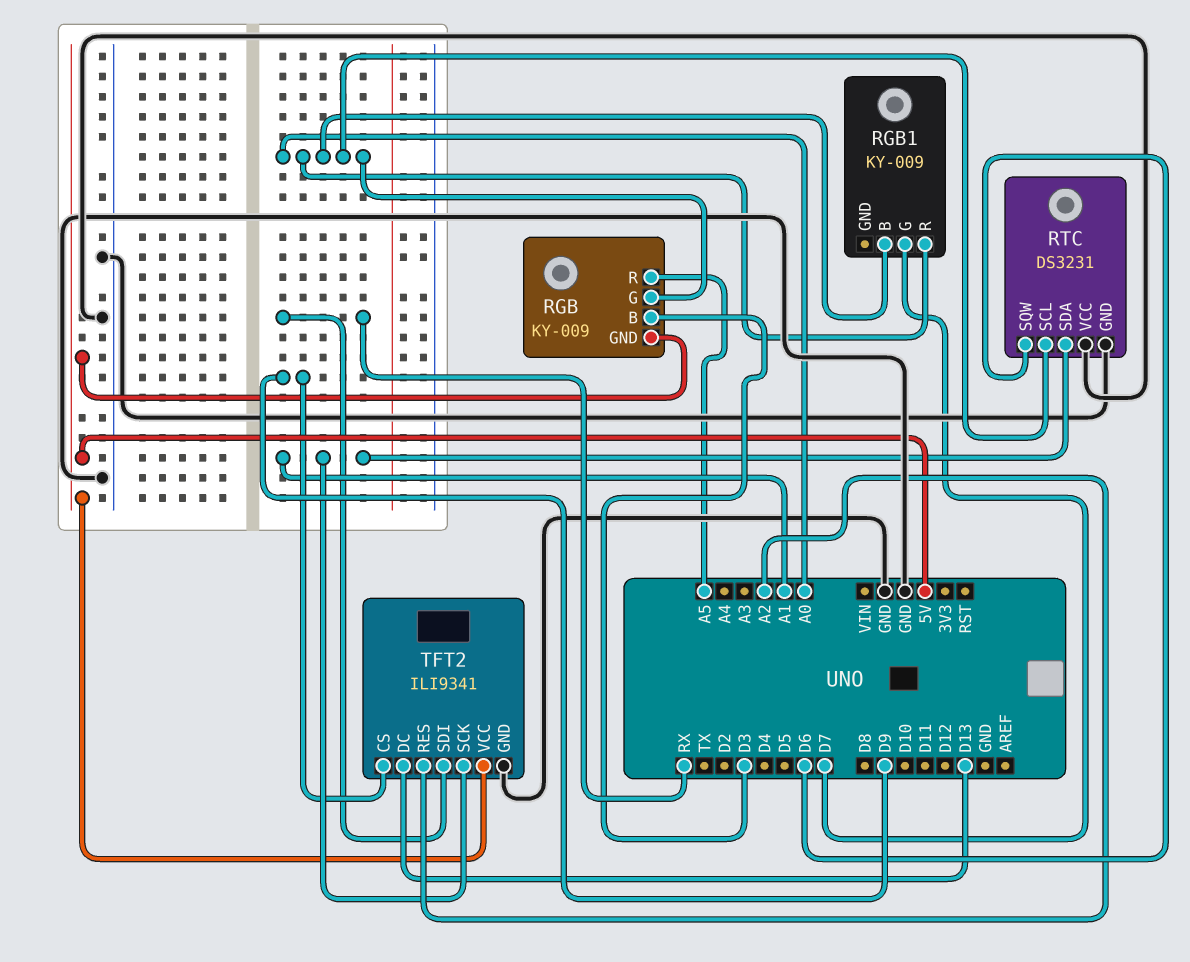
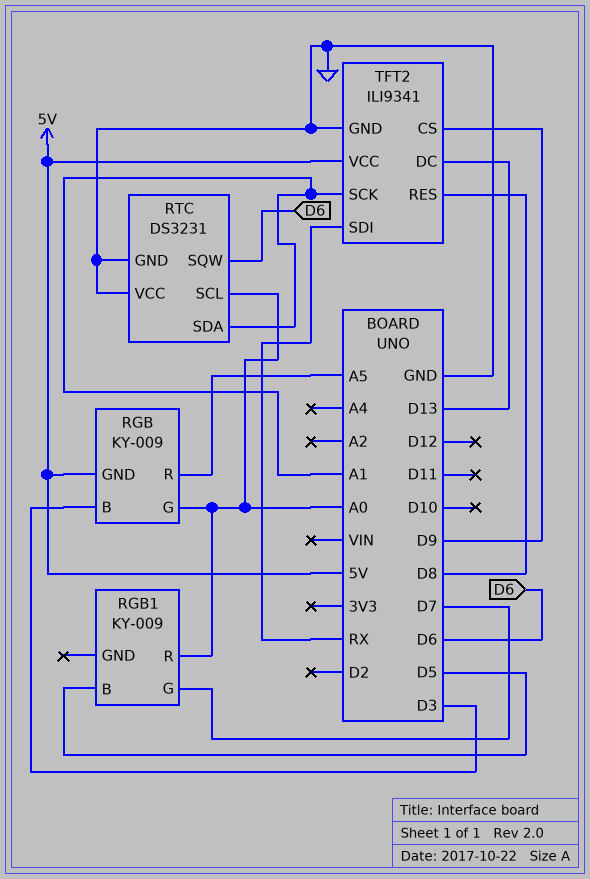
RGB1 pin B: A0 -> D5
TFT2 pin RES: A2 -> D8

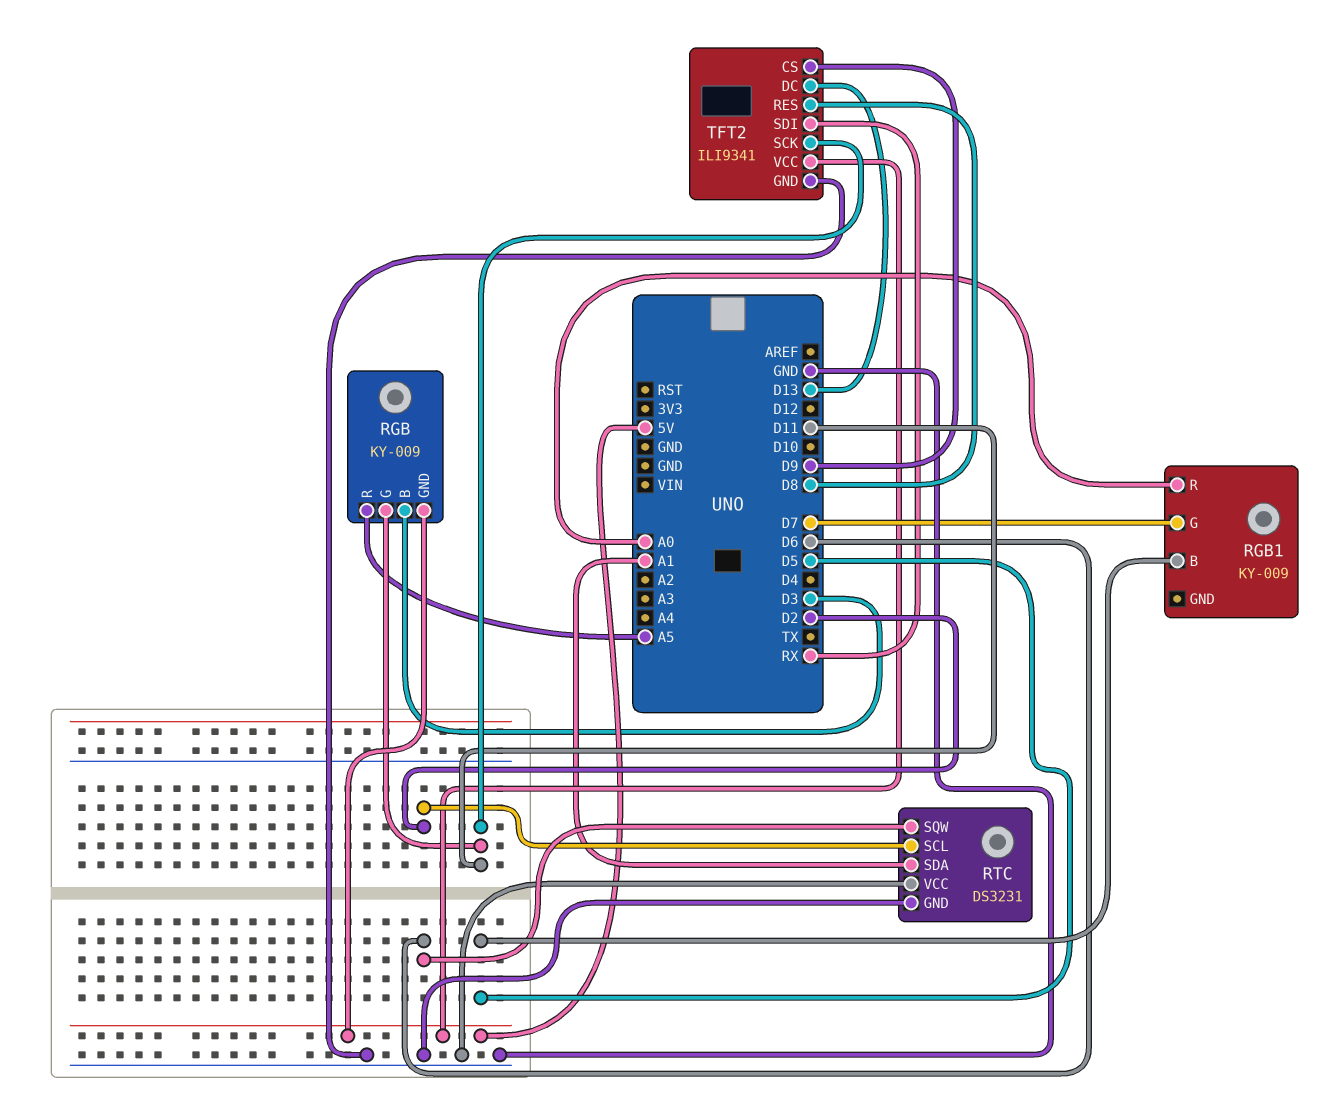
RGB pin G: A0 -> D11
RTC pin SCL: A0 -> D2
TFT2 pin SCK: A1 -> D11

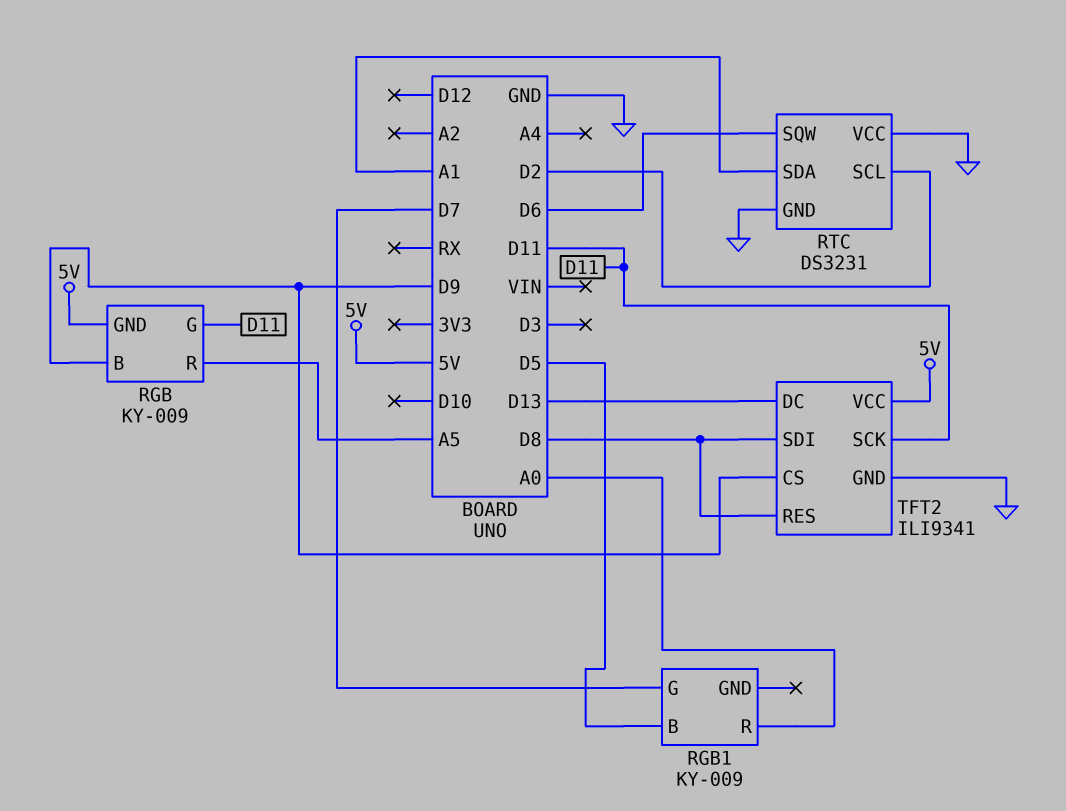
RGB pin B: D3 -> D9
TFT2 pin SDI: RX -> D8

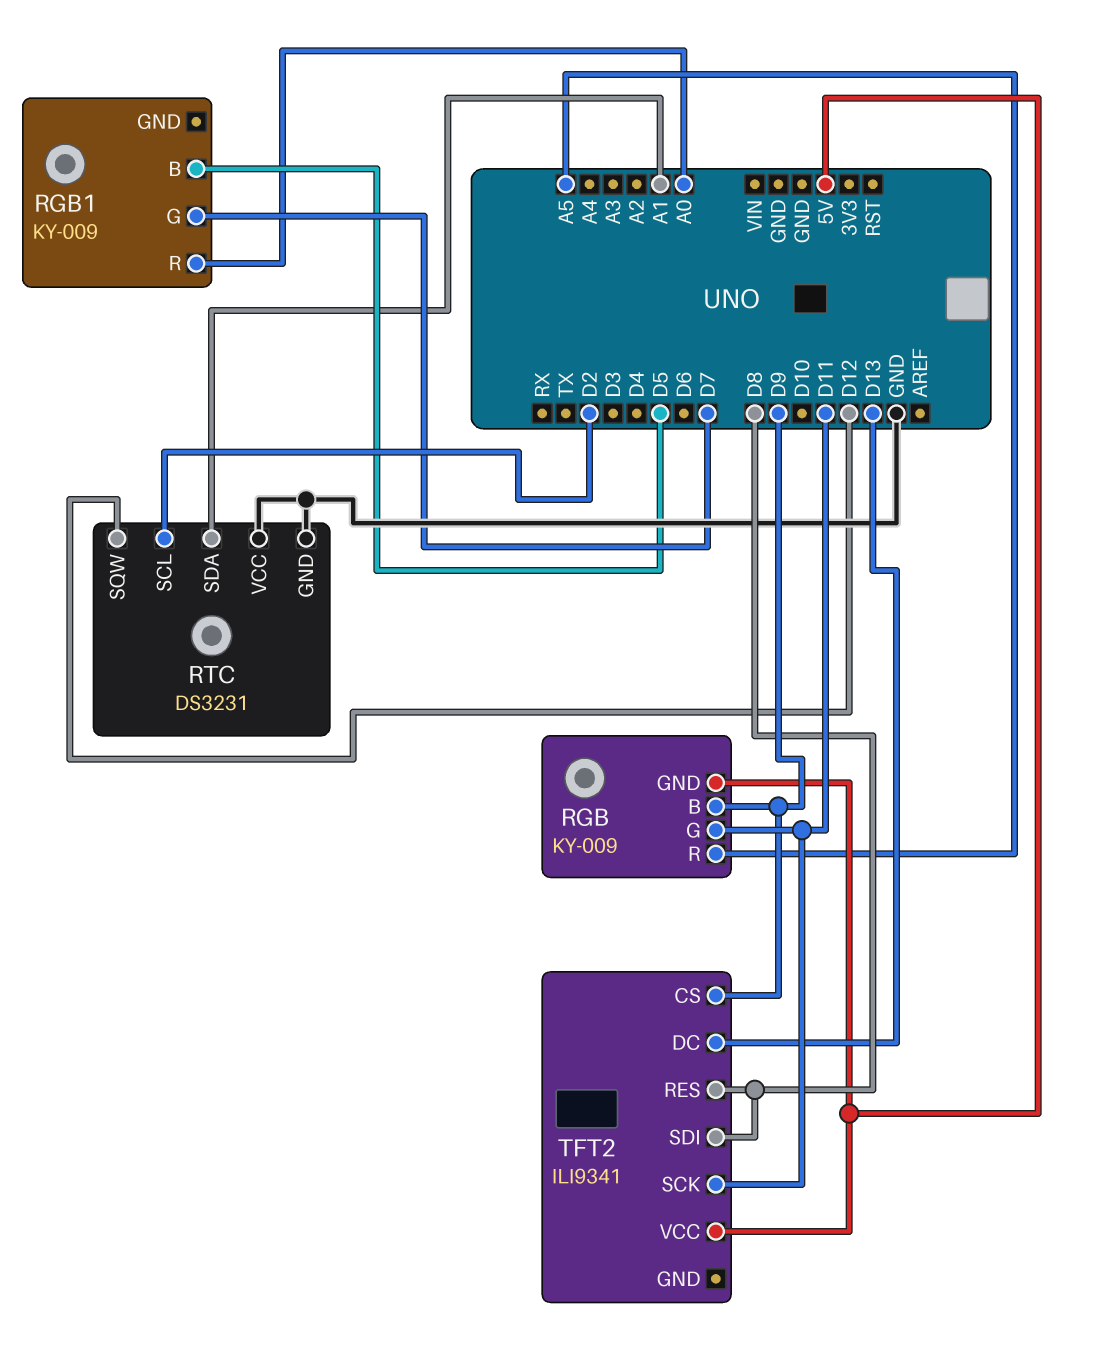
RTC pin SQW: D6 -> D12
TFT2 pin GND: GND -> none

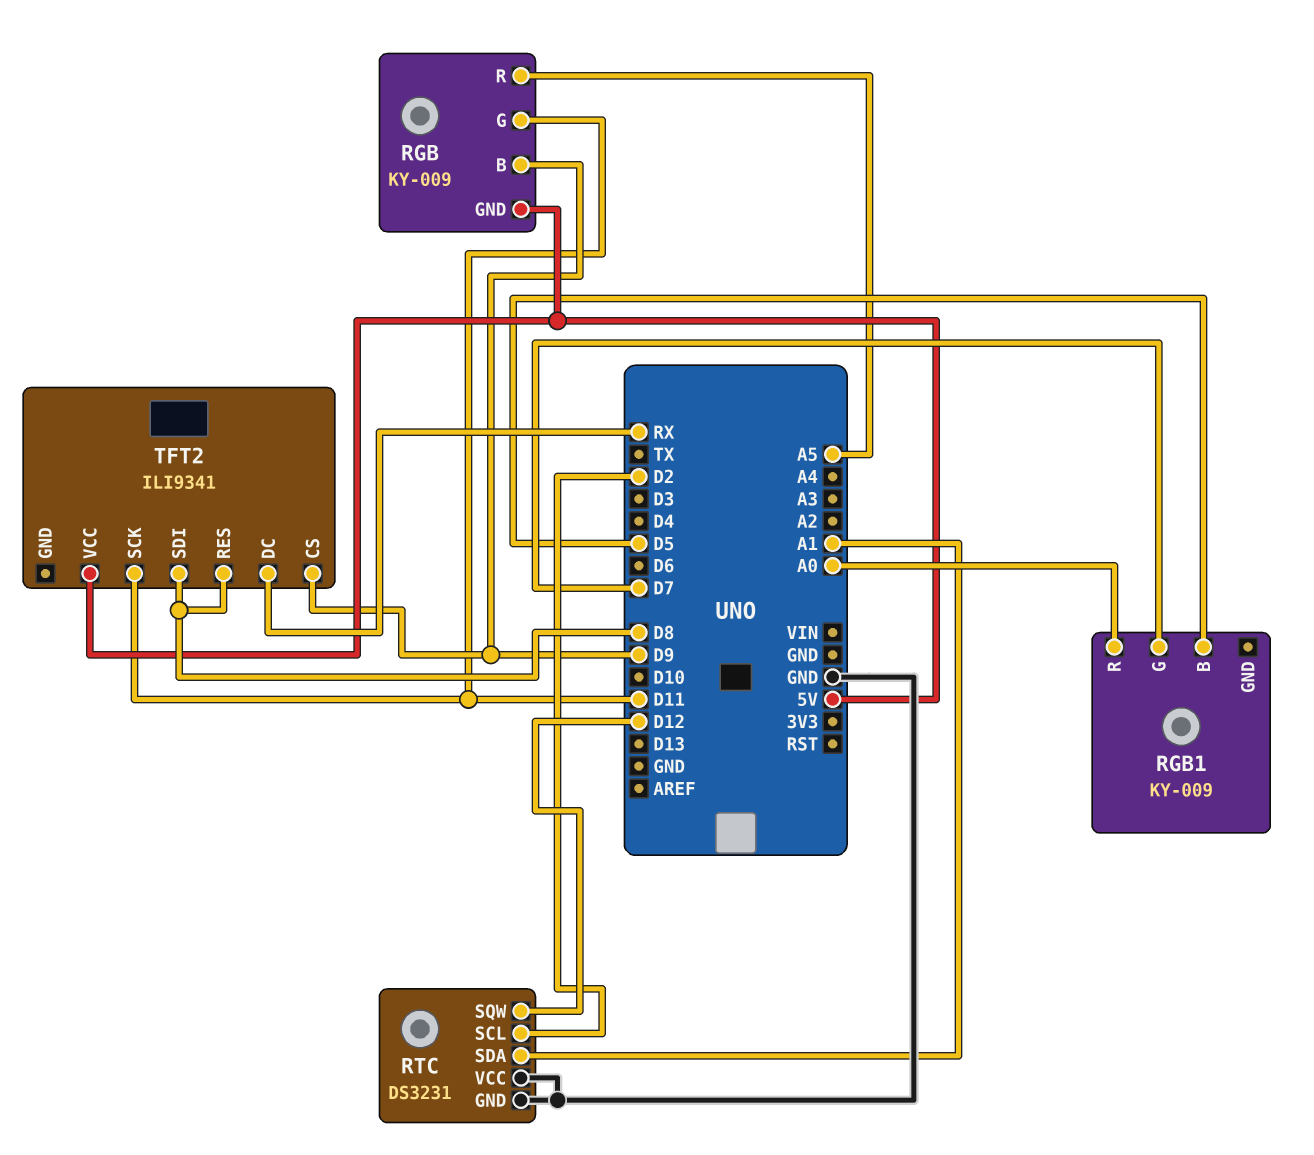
TFT2 pin DC: D13 -> RX

